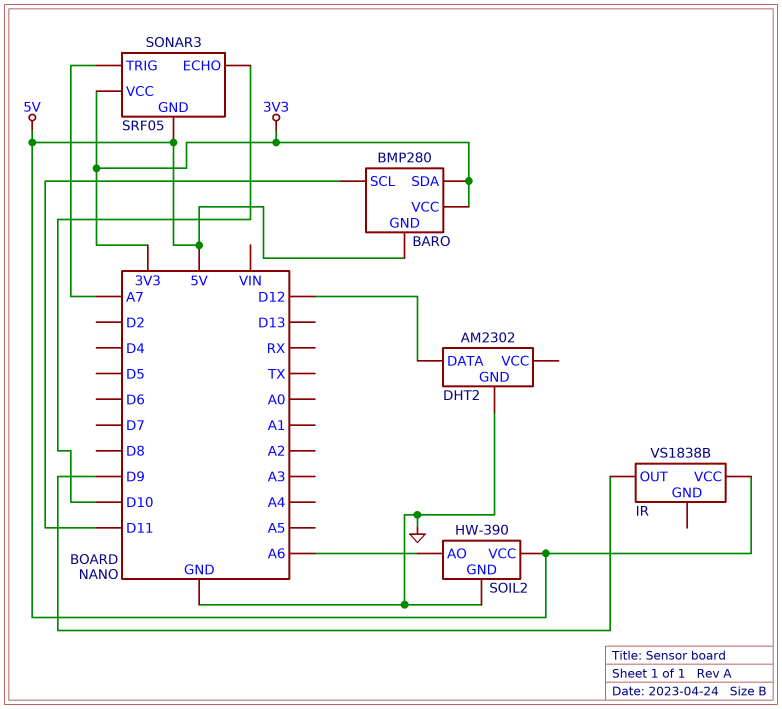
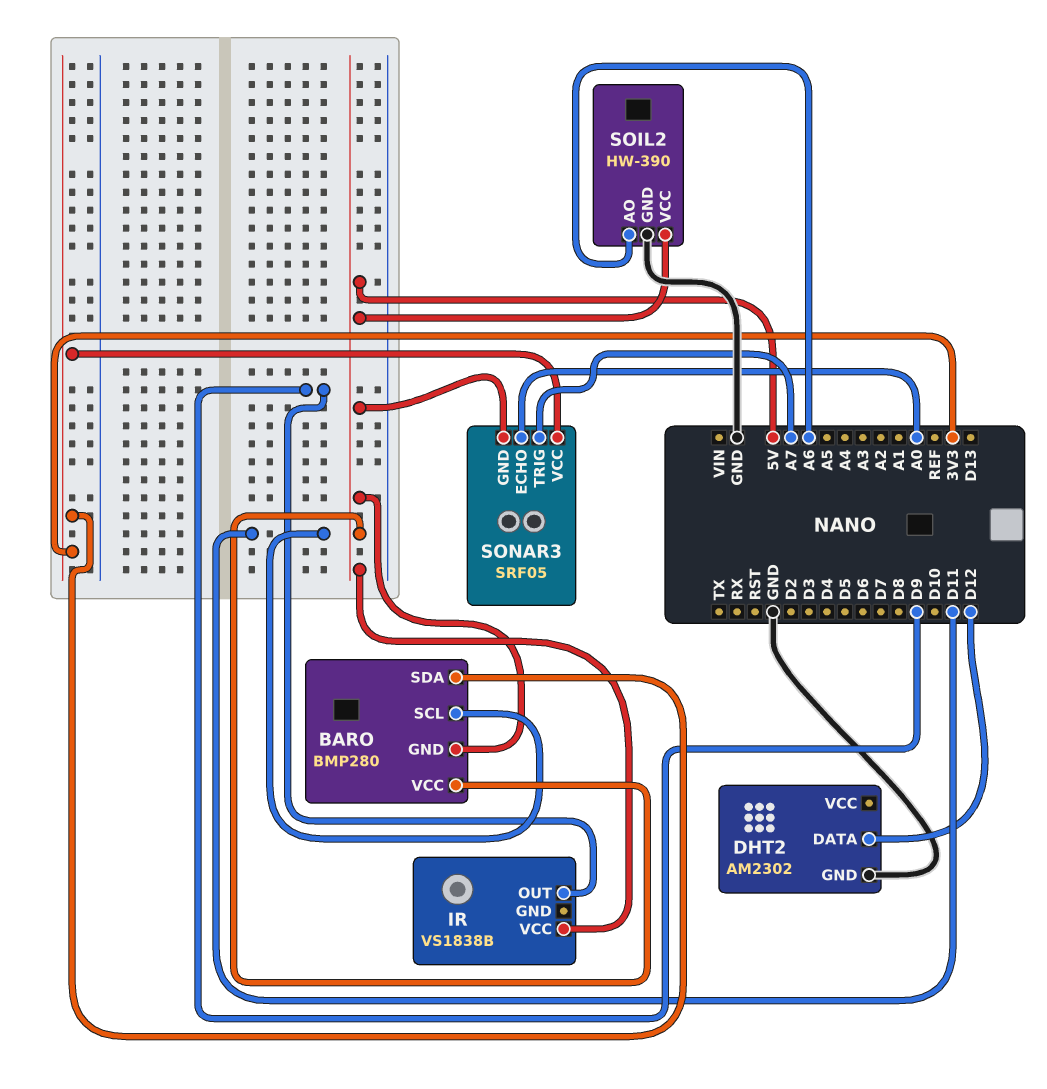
BARO pin VCC: 3V3 -> 5V
SONAR3 pin ECHO: D10 -> A0

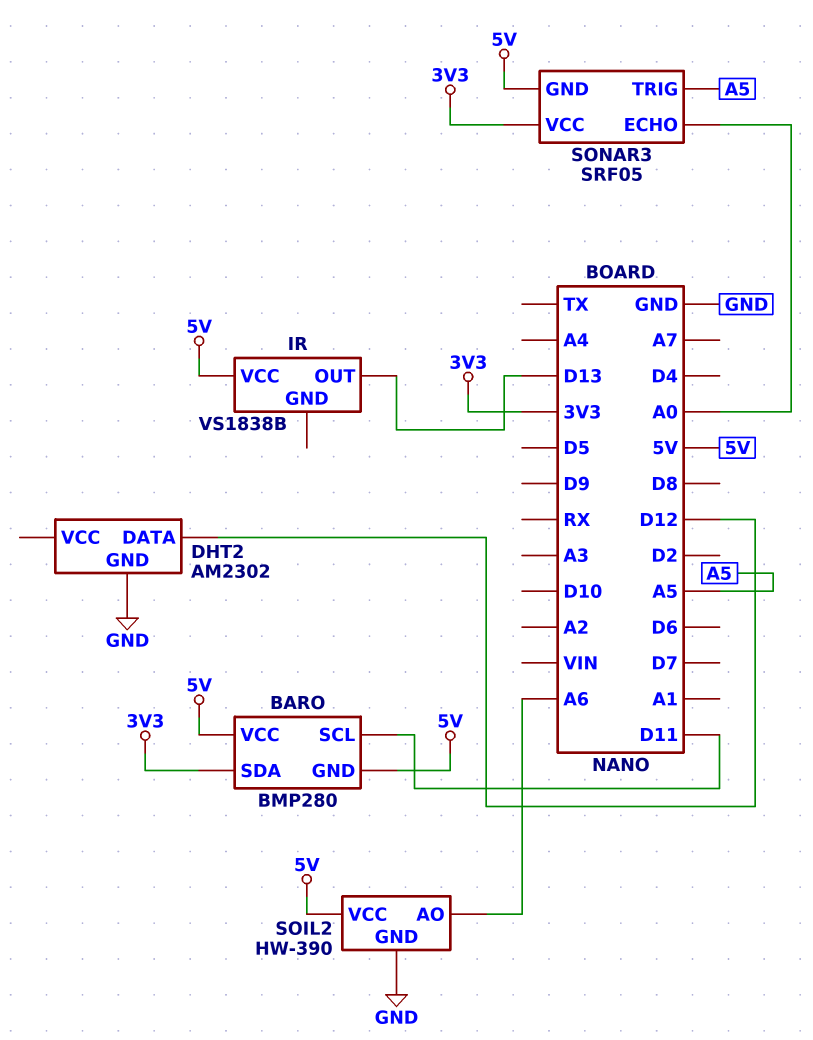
IR pin OUT: D9 -> D13
SONAR3 pin TRIG: A7 -> A5

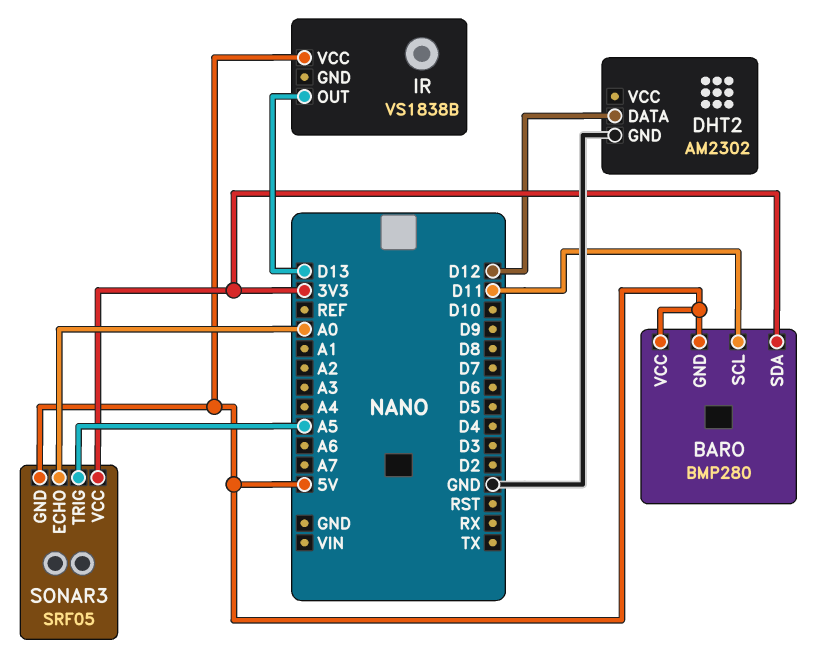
SOIL2: HW-390 -> none
SOIL2 pin AO: A6 -> none
SOIL2 pin GND: GND -> none
SOIL2 pin VCC: 5V -> none

